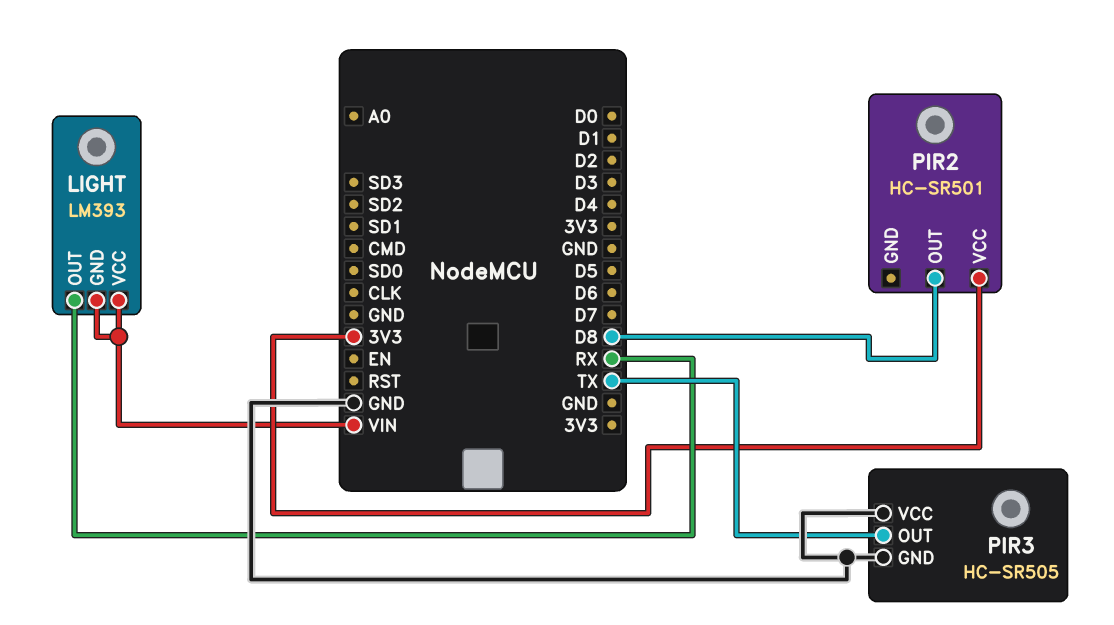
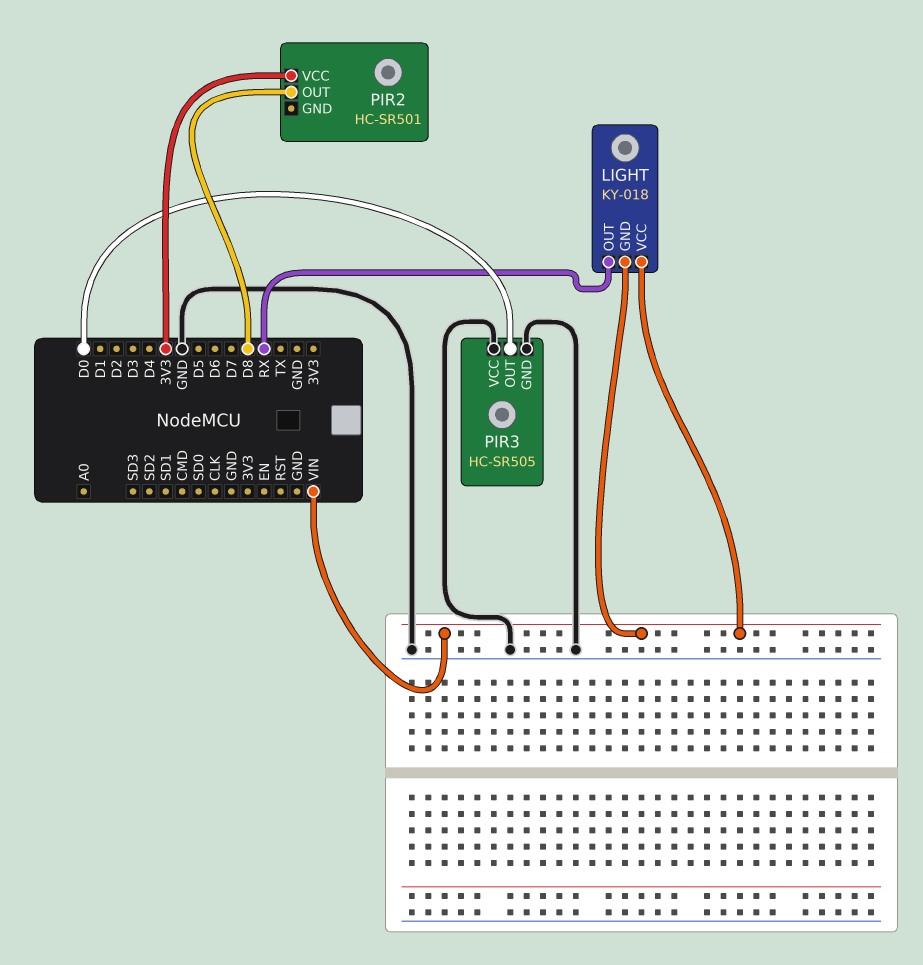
LIGHT: LM393 -> KY-018
PIR3 pin OUT: TX -> D0

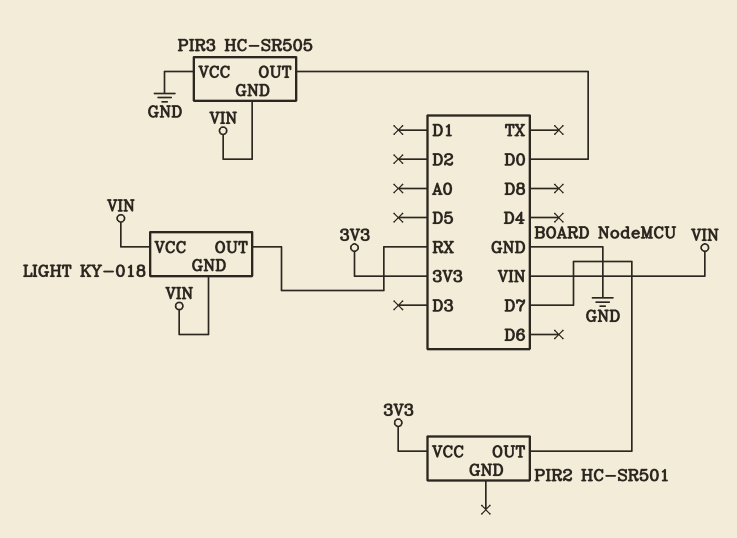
PIR2 pin OUT: D8 -> D7
PIR3 pin GND: GND -> VIN

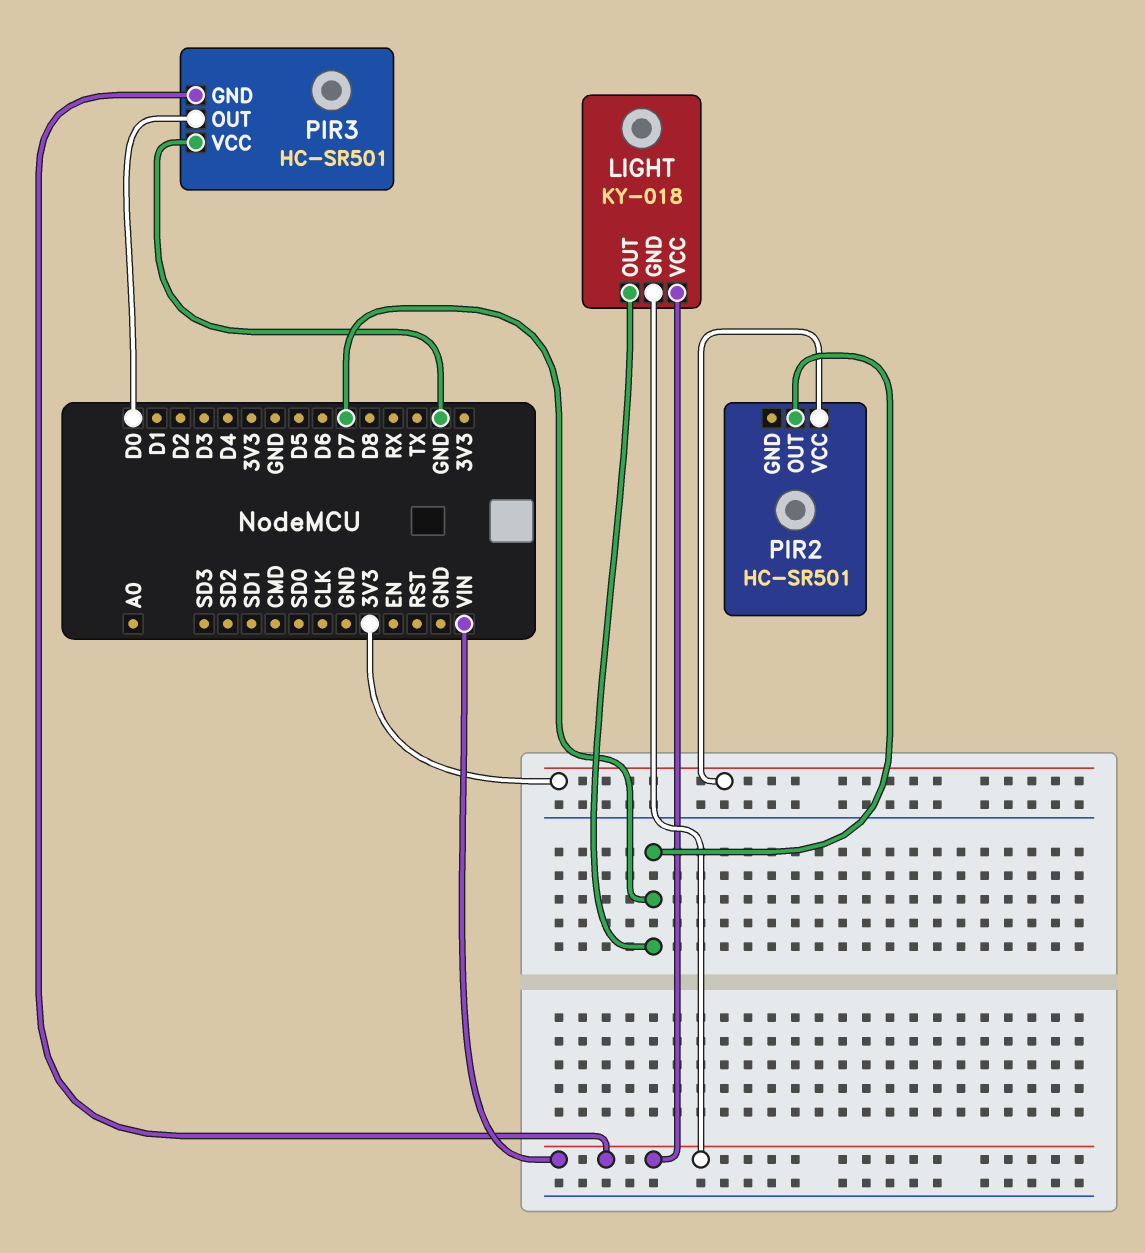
LIGHT pin OUT: RX -> D7
PIR3: HC-SR505 -> HC-SR501

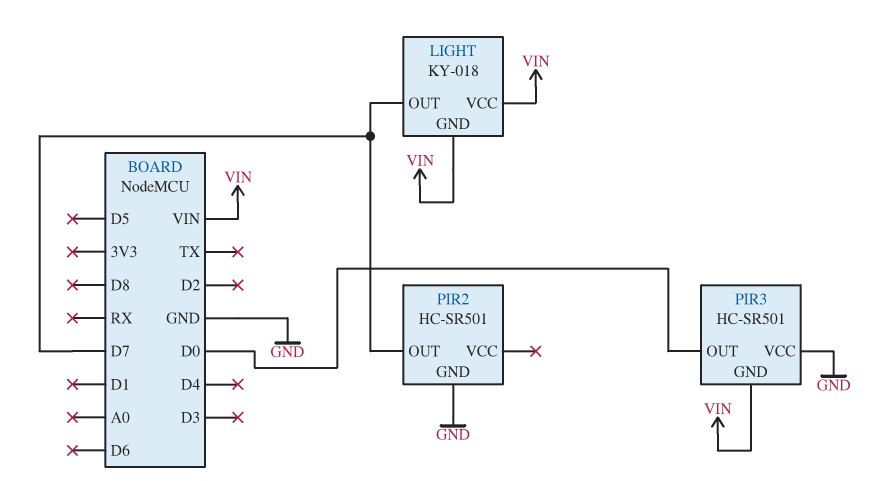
PIR2 pin GND: none -> GND
PIR2 pin VCC: 3V3 -> none

